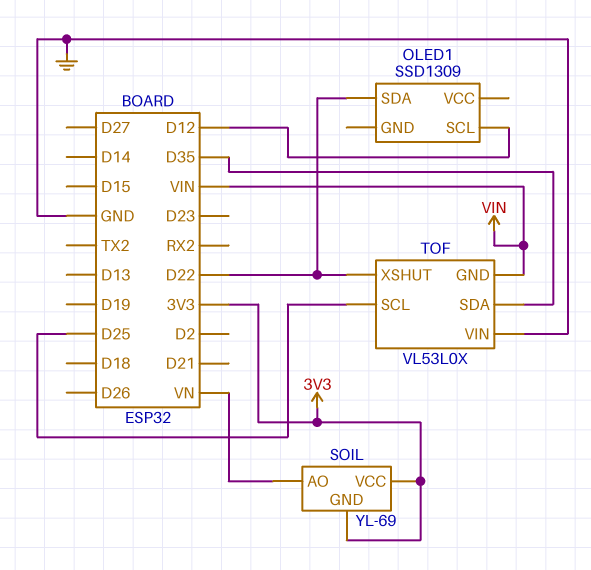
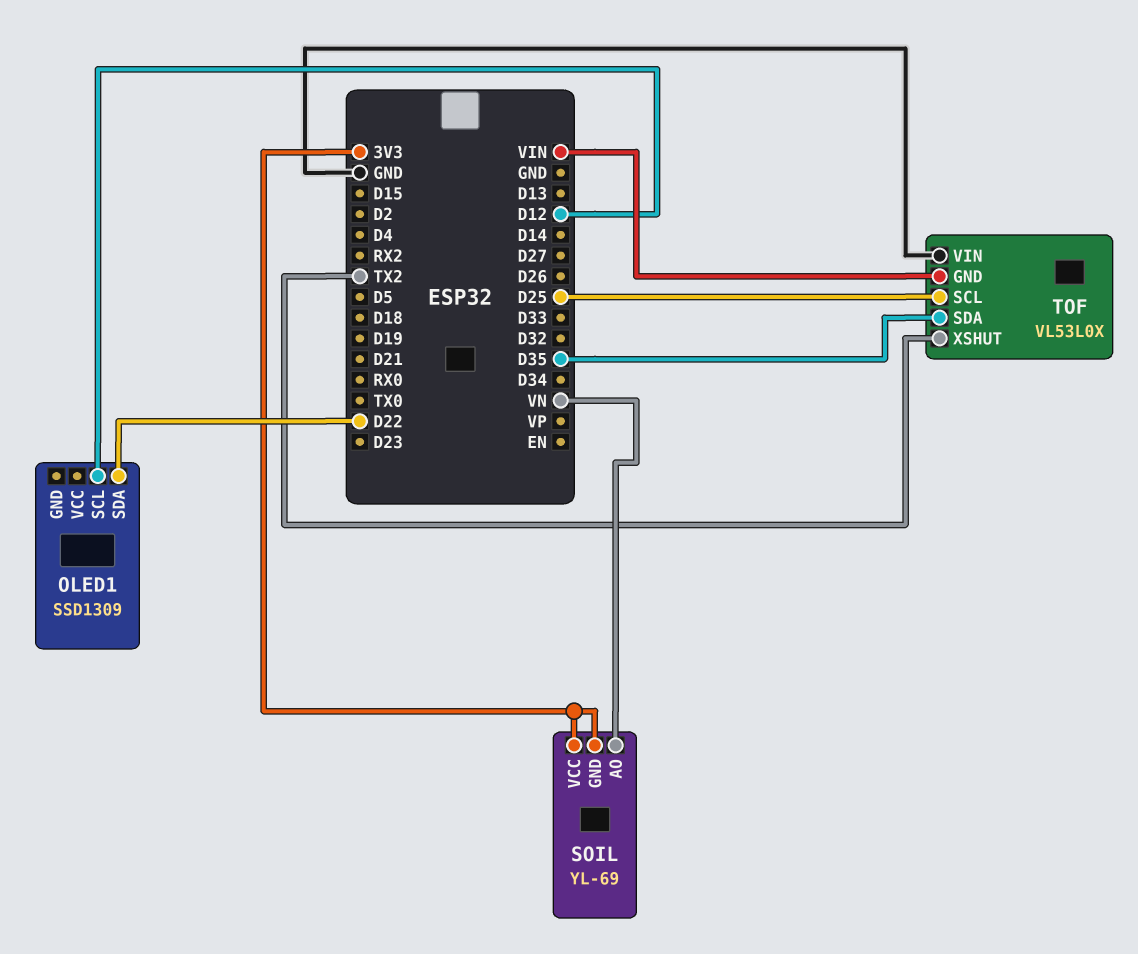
TOF pin XSHUT: D22 -> TX2

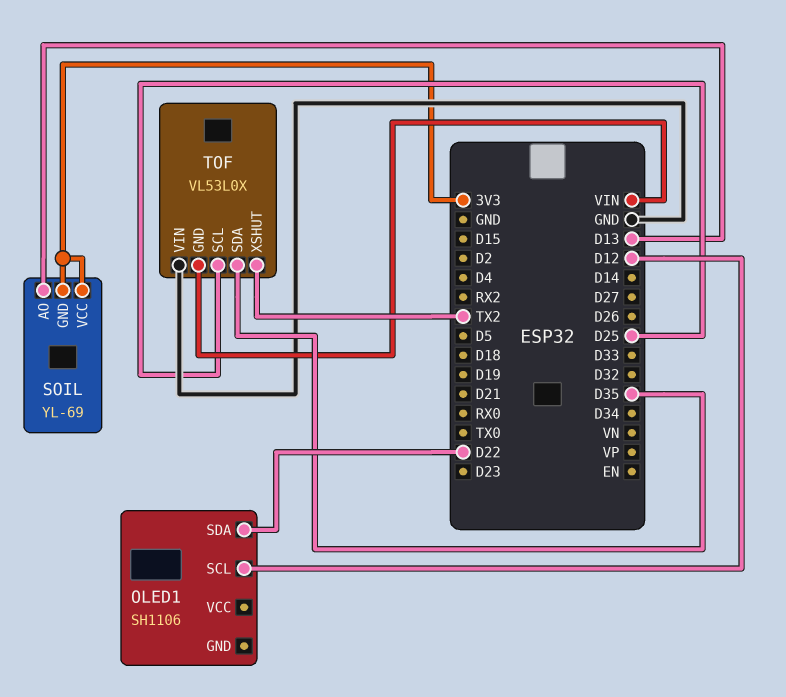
OLED1: SSD1309 -> SH1106
SOIL pin AO: VN -> D13

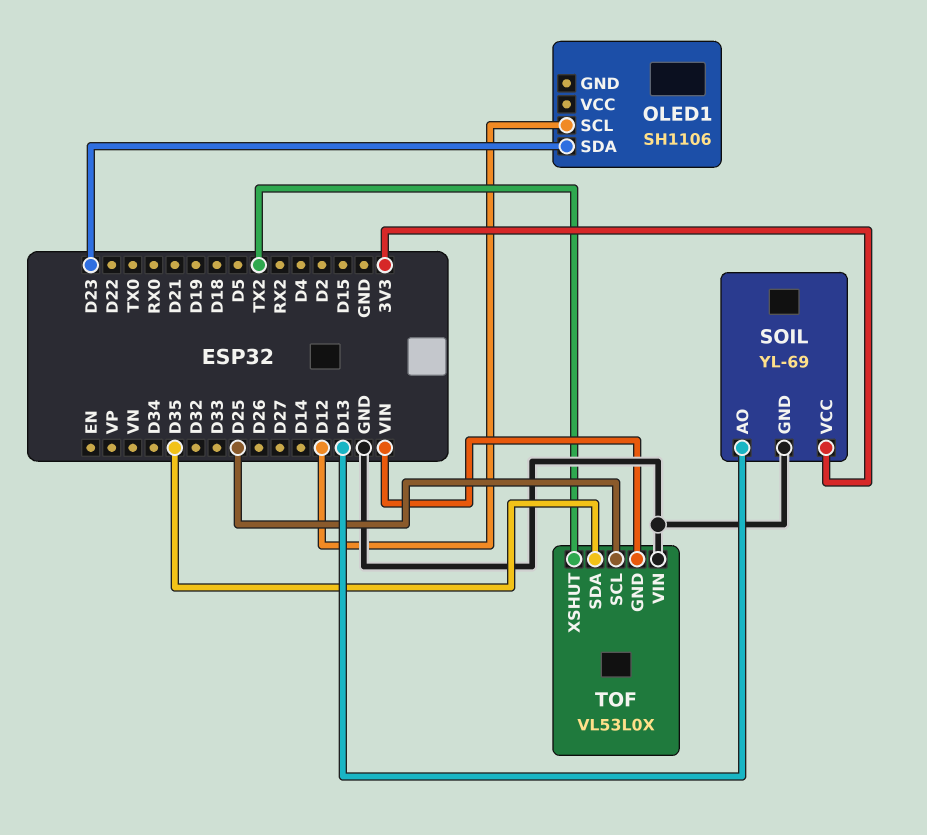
OLED1 pin SDA: D22 -> D23
SOIL pin GND: 3V3 -> GND

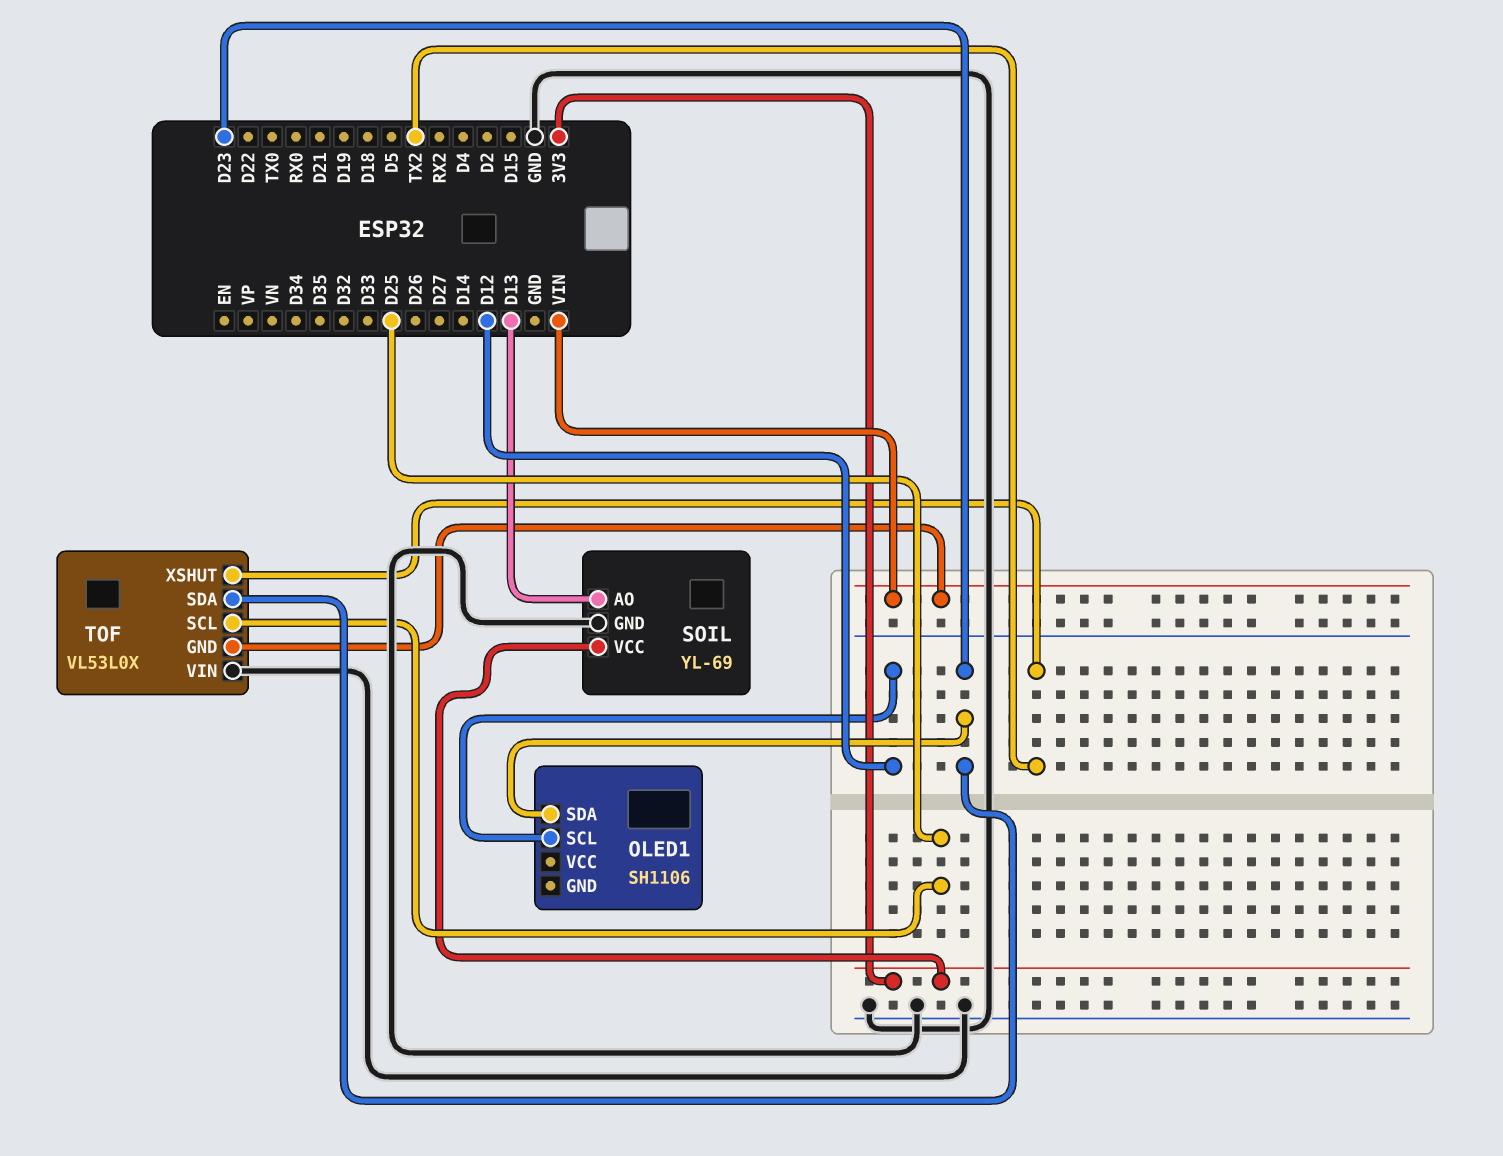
TOF pin SDA: D35 -> D23

